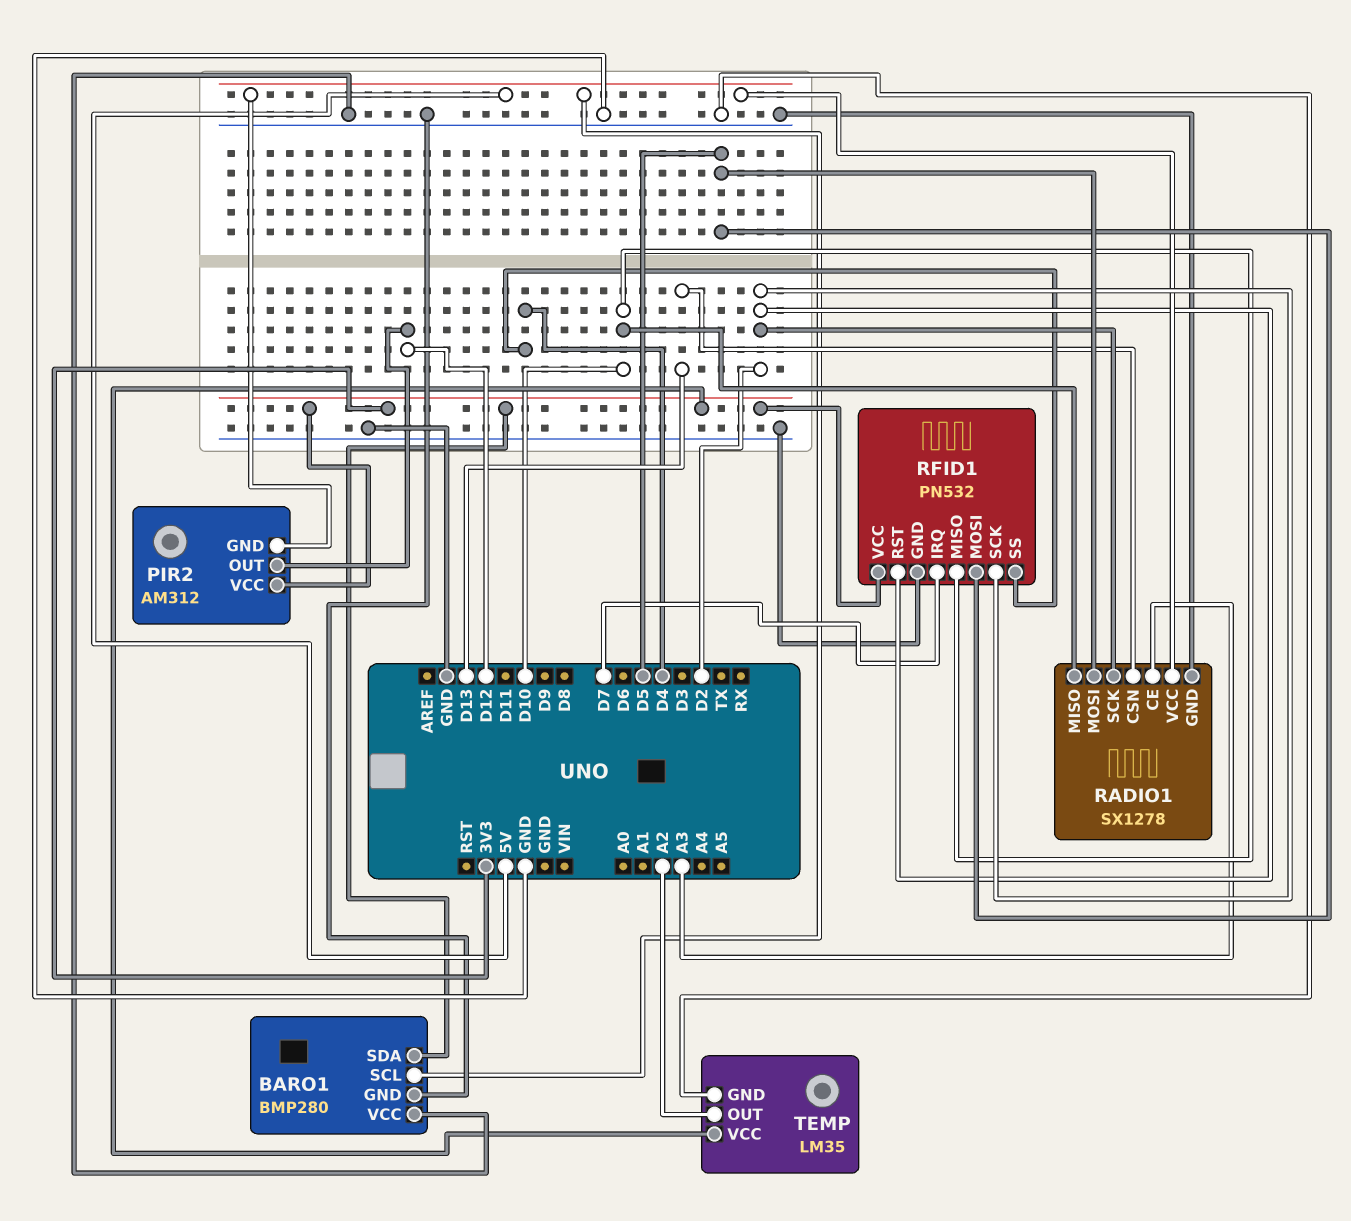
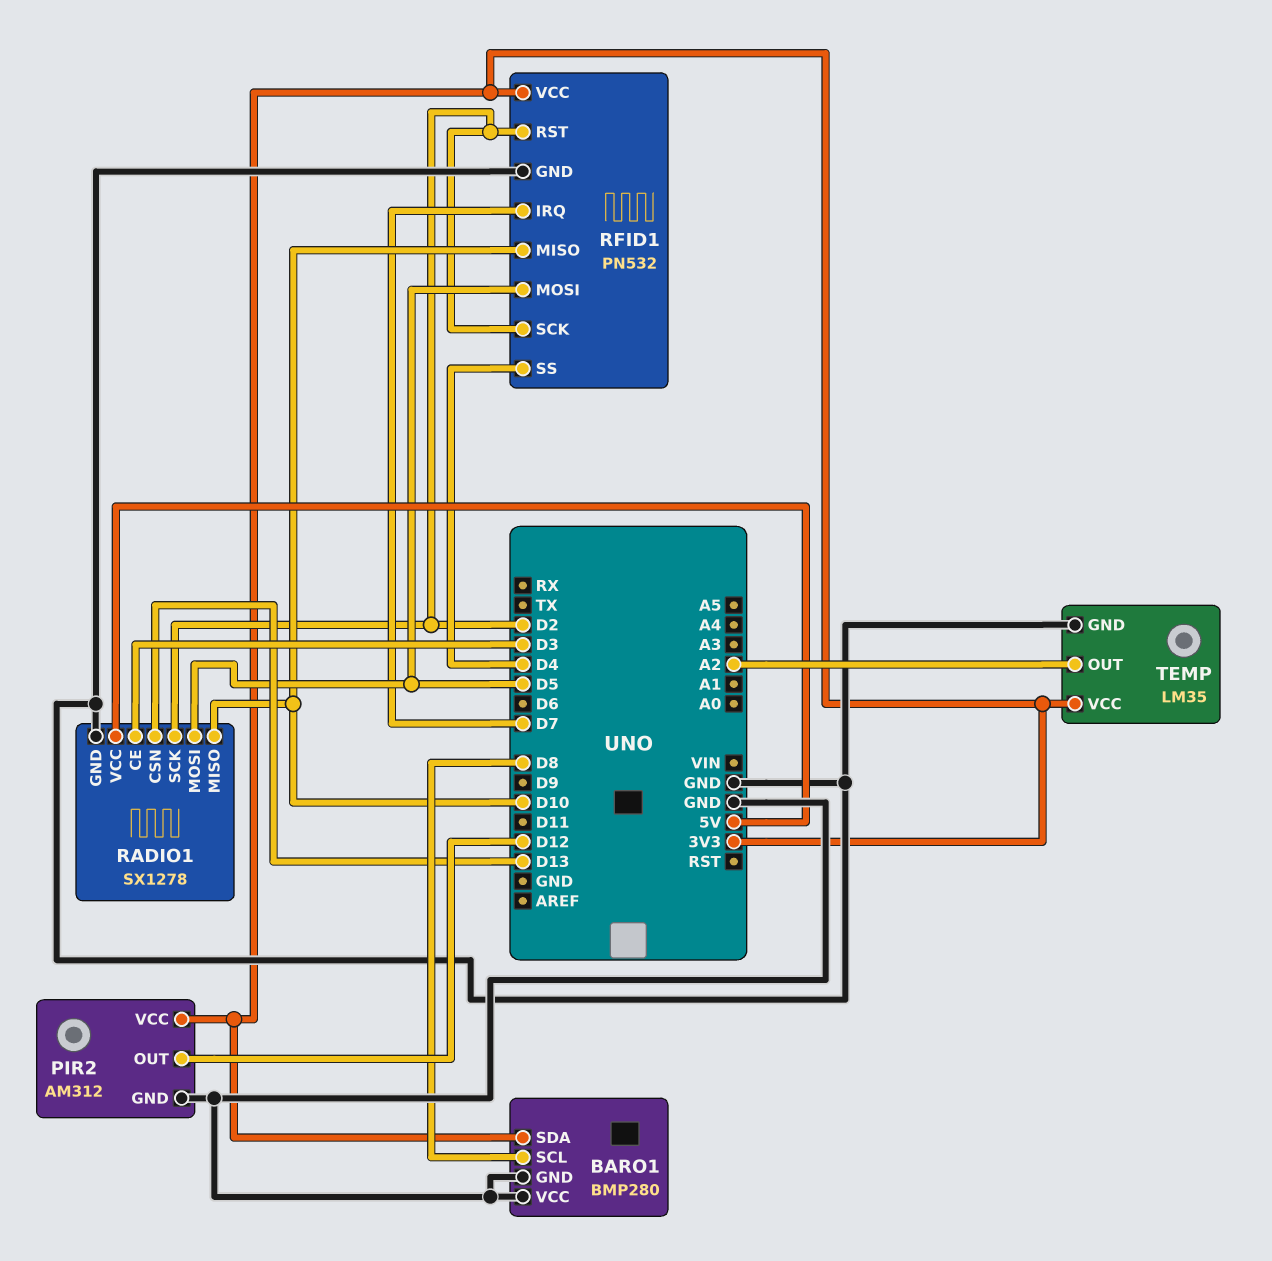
BARO1 pin SCL: 5V -> D8
PIR2 pin GND: 5V -> GND
RADIO1 pin CE: A3 -> D3

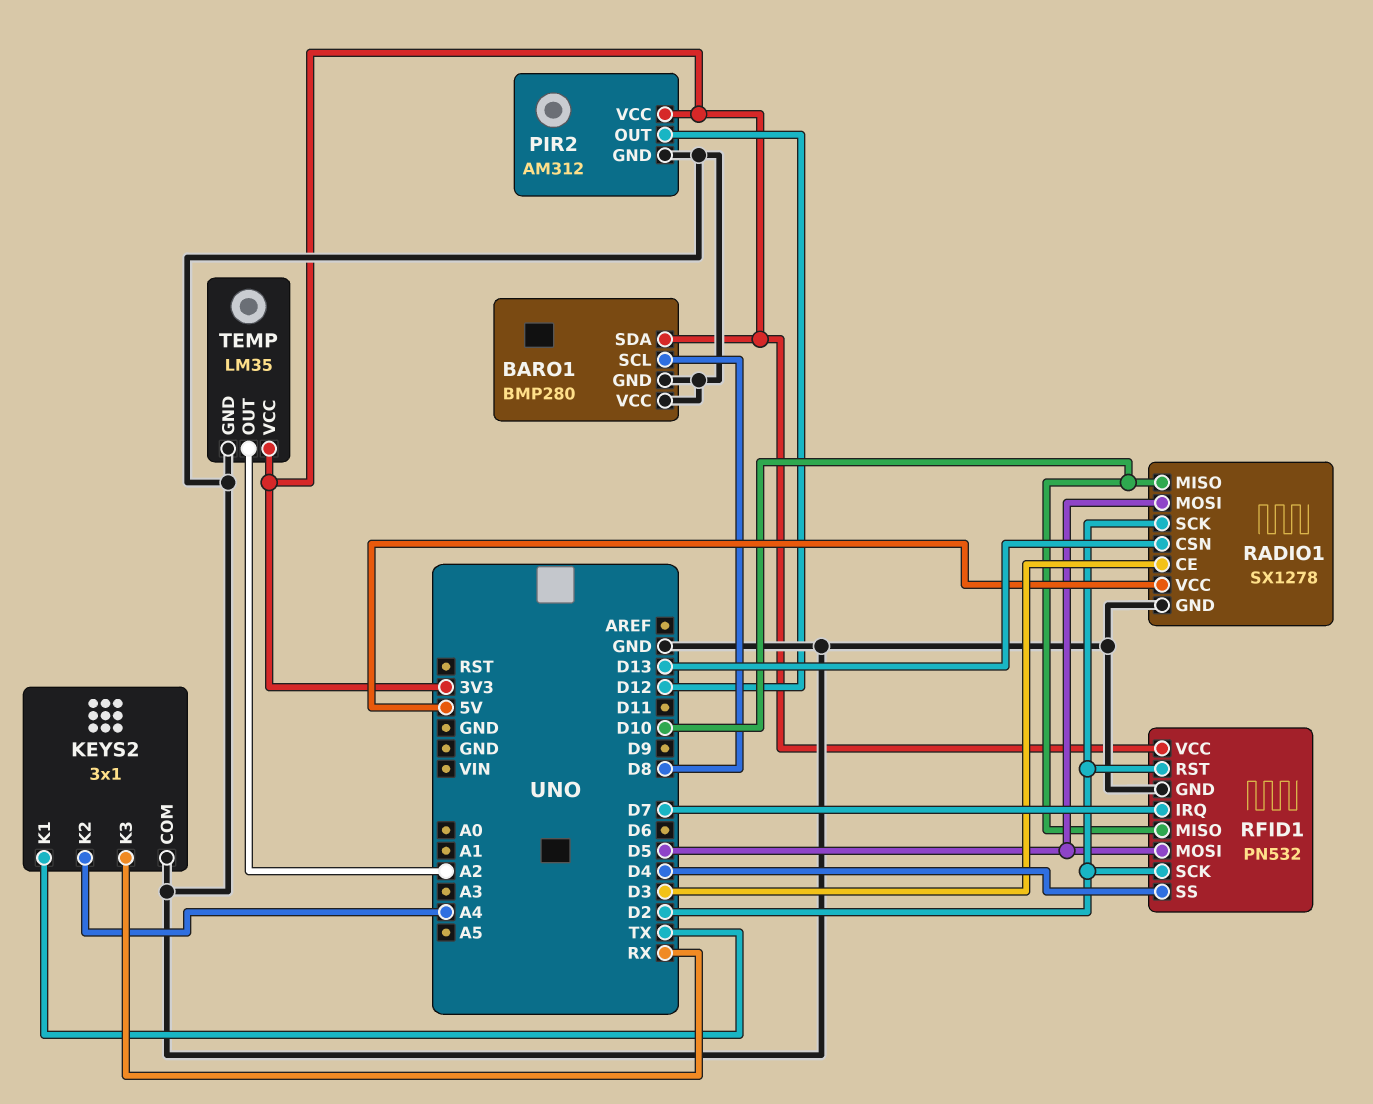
KEYS2: none -> 3x1
KEYS2 pin COM: none -> GND
KEYS2 pin K1: none -> TX
KEYS2 pin K2: none -> A4
KEYS2 pin K3: none -> RX

